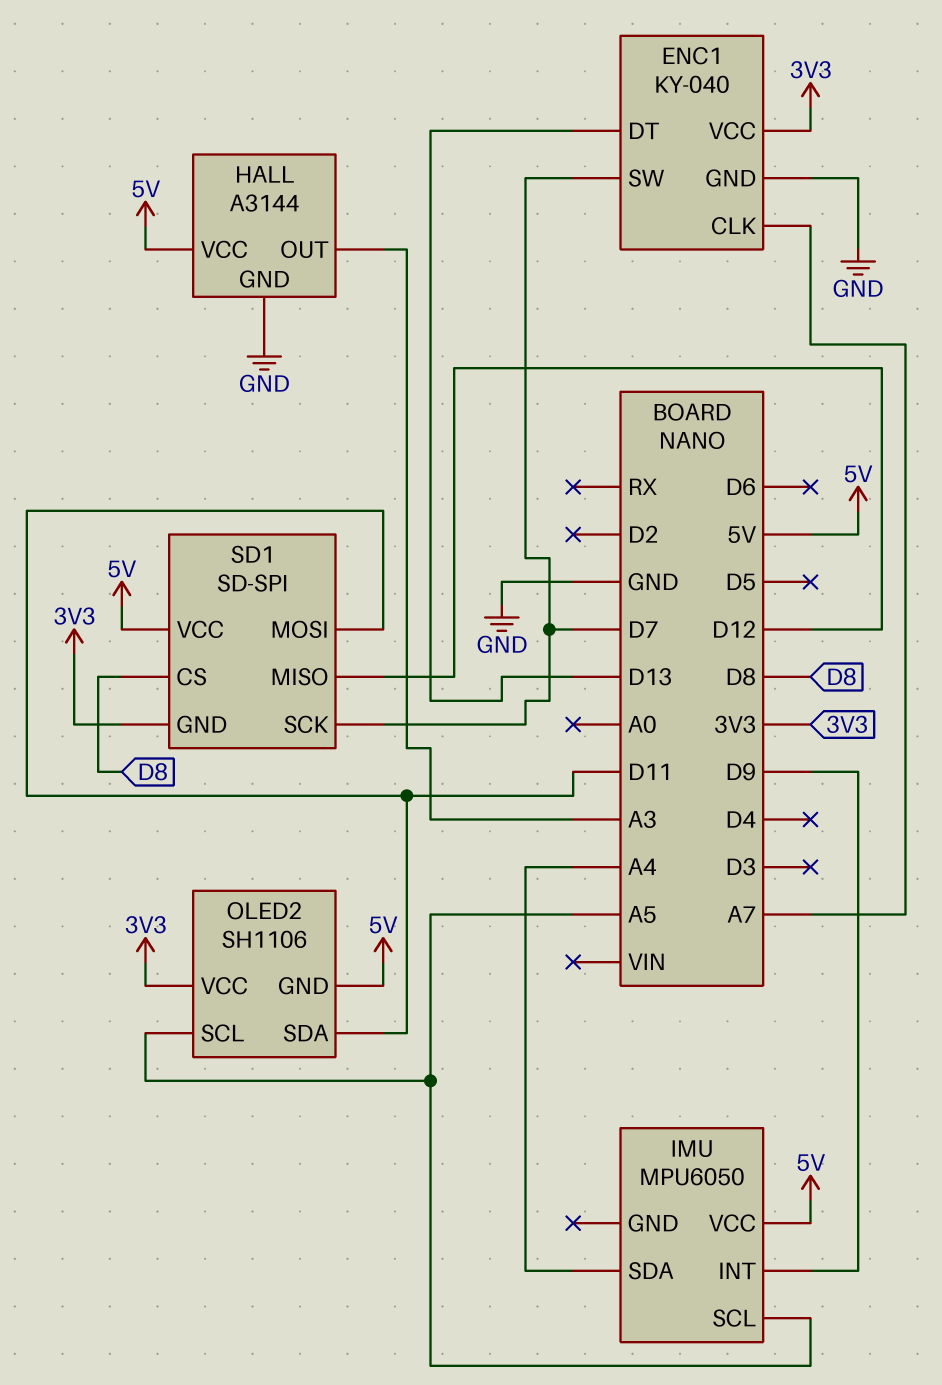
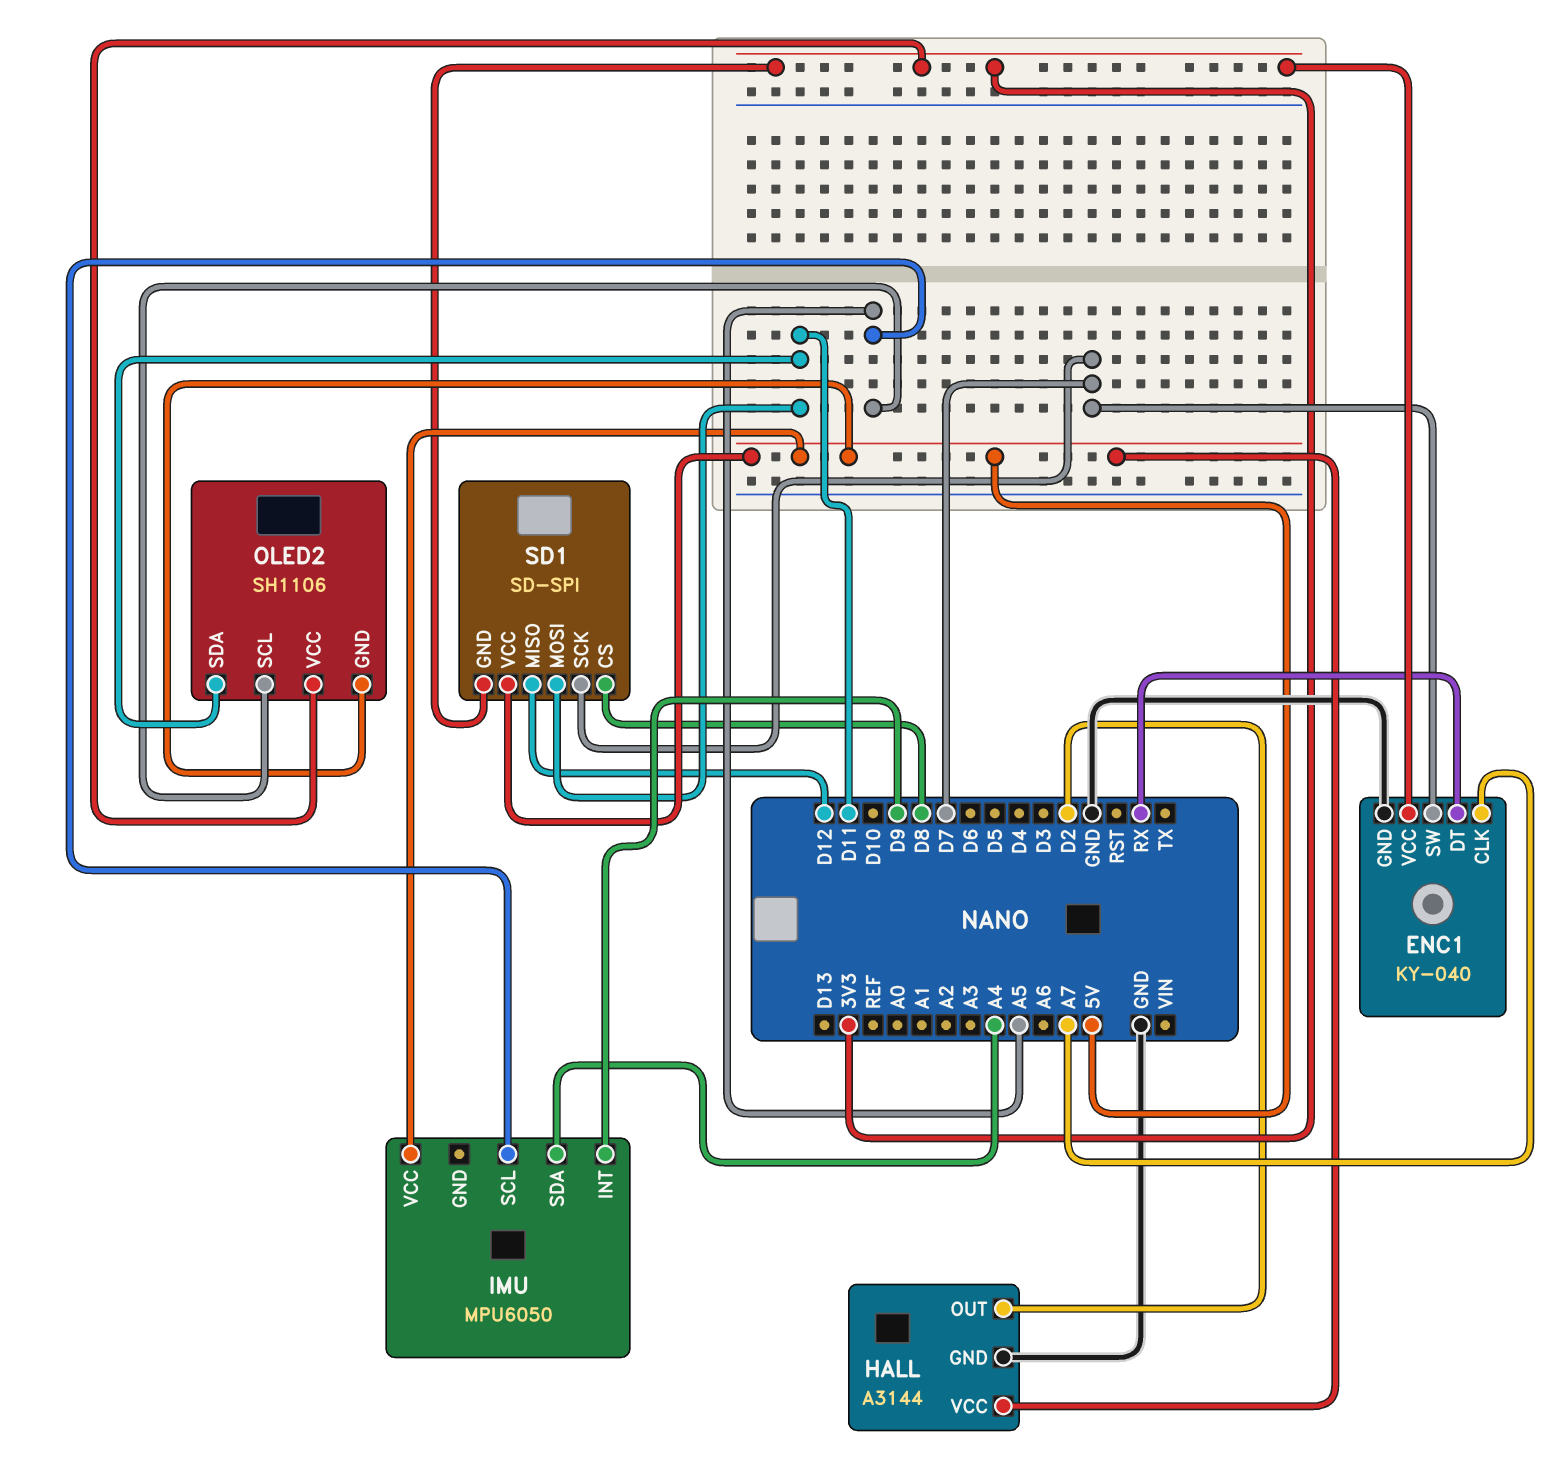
ENC1 pin DT: D13 -> RX
HALL pin OUT: A3 -> D2

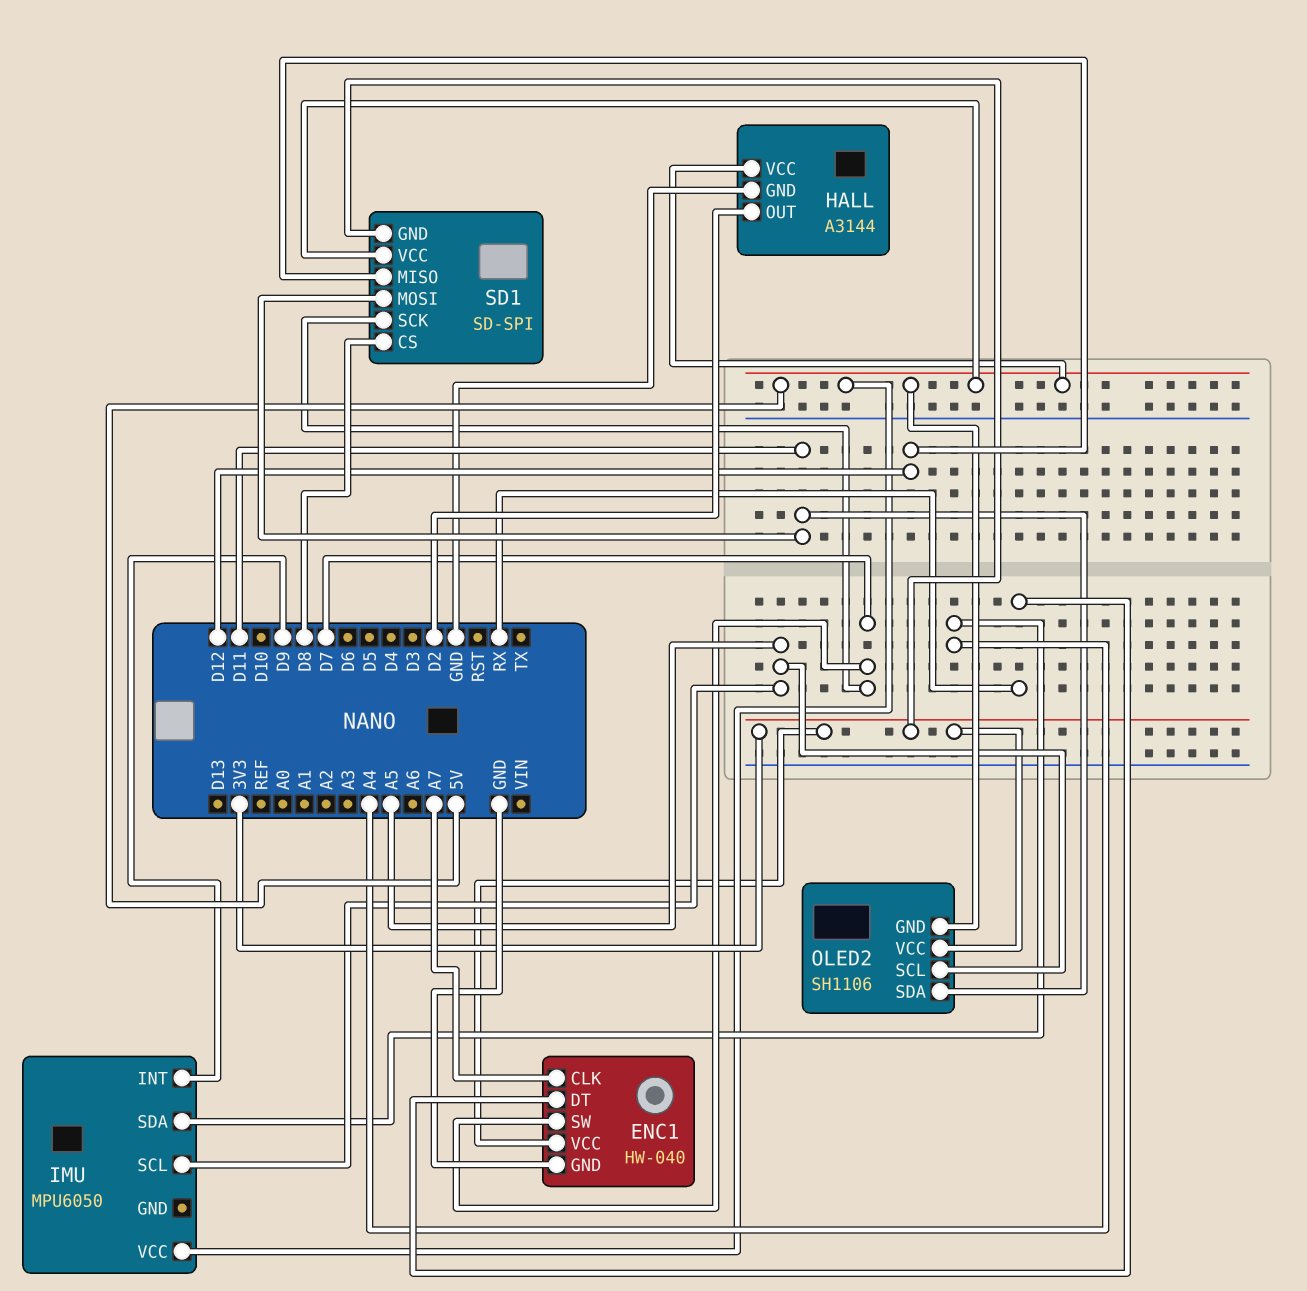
ENC1: KY-040 -> HW-040

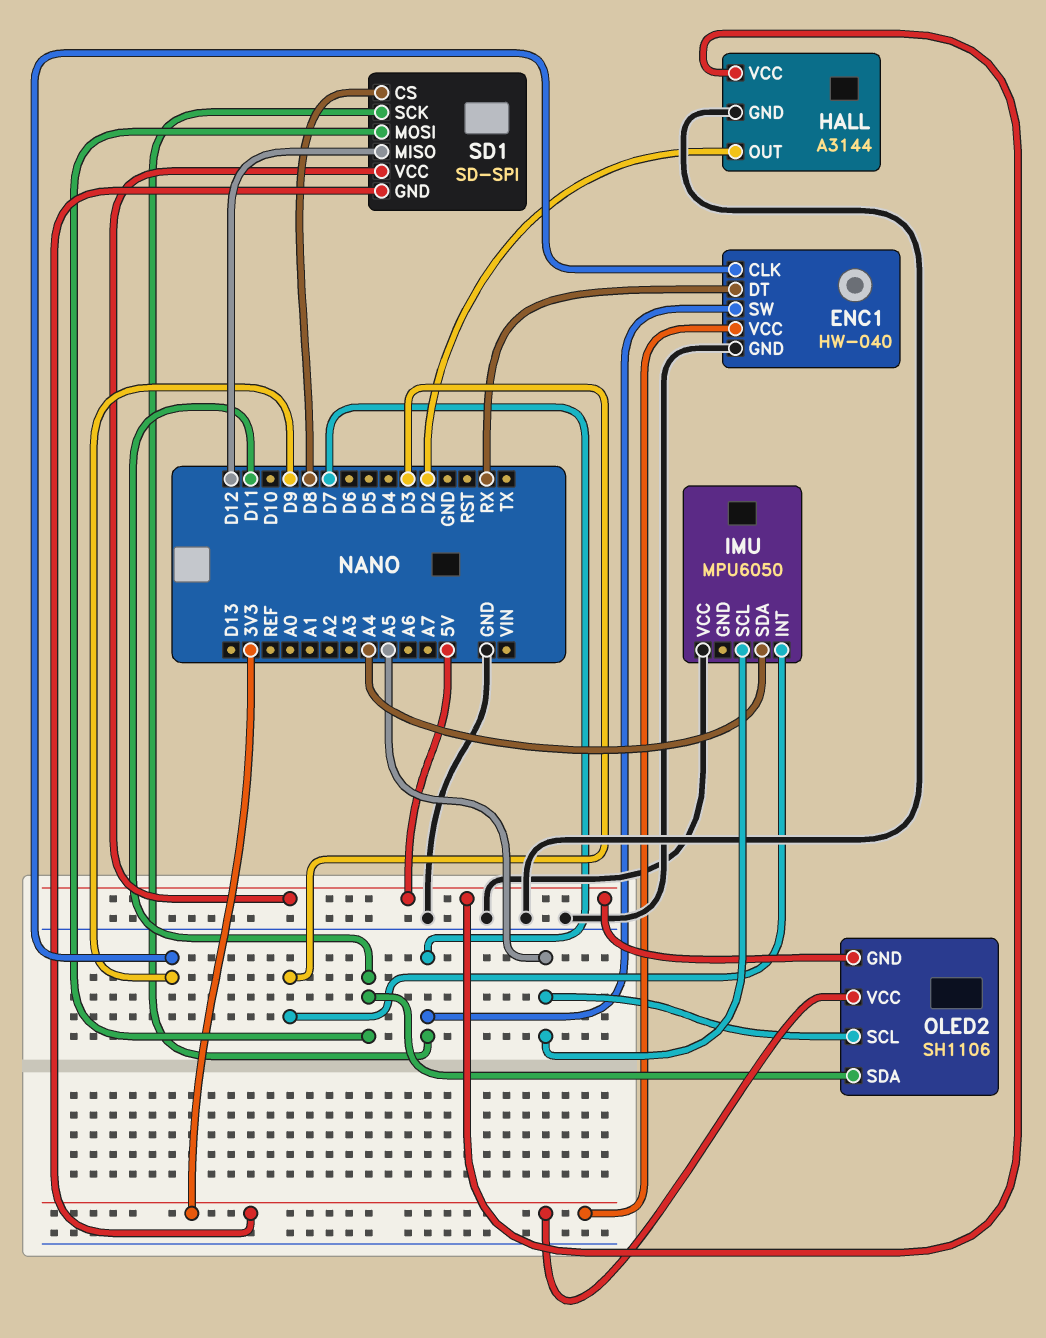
ENC1 pin CLK: A7 -> D9
IMU pin INT: D9 -> D3
IMU pin VCC: 5V -> GND

